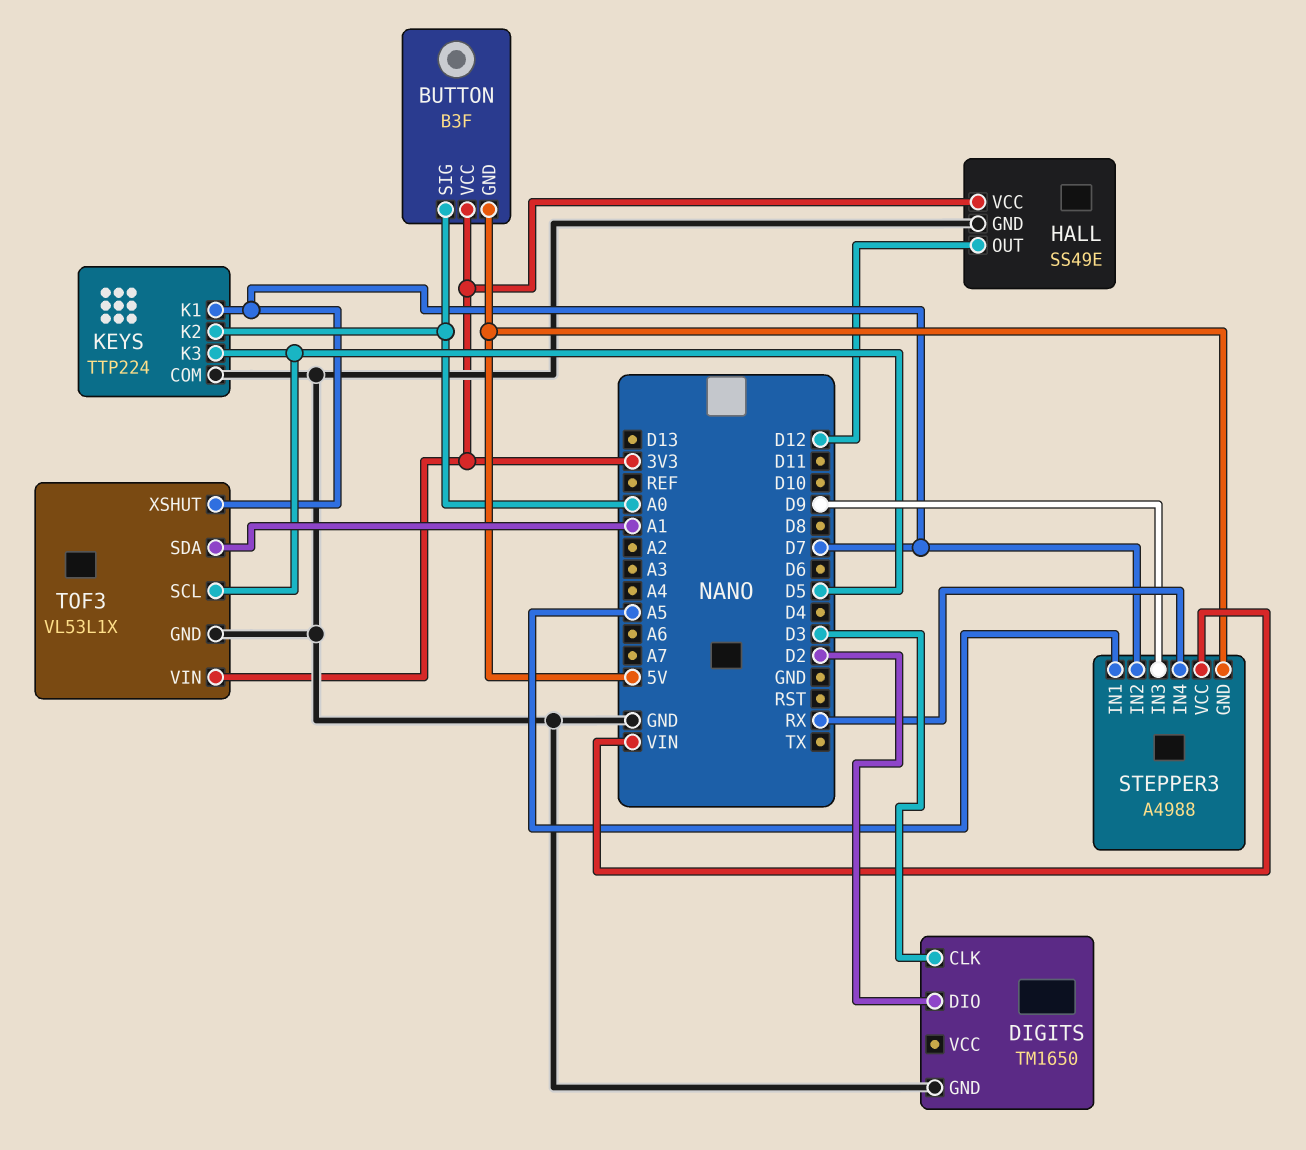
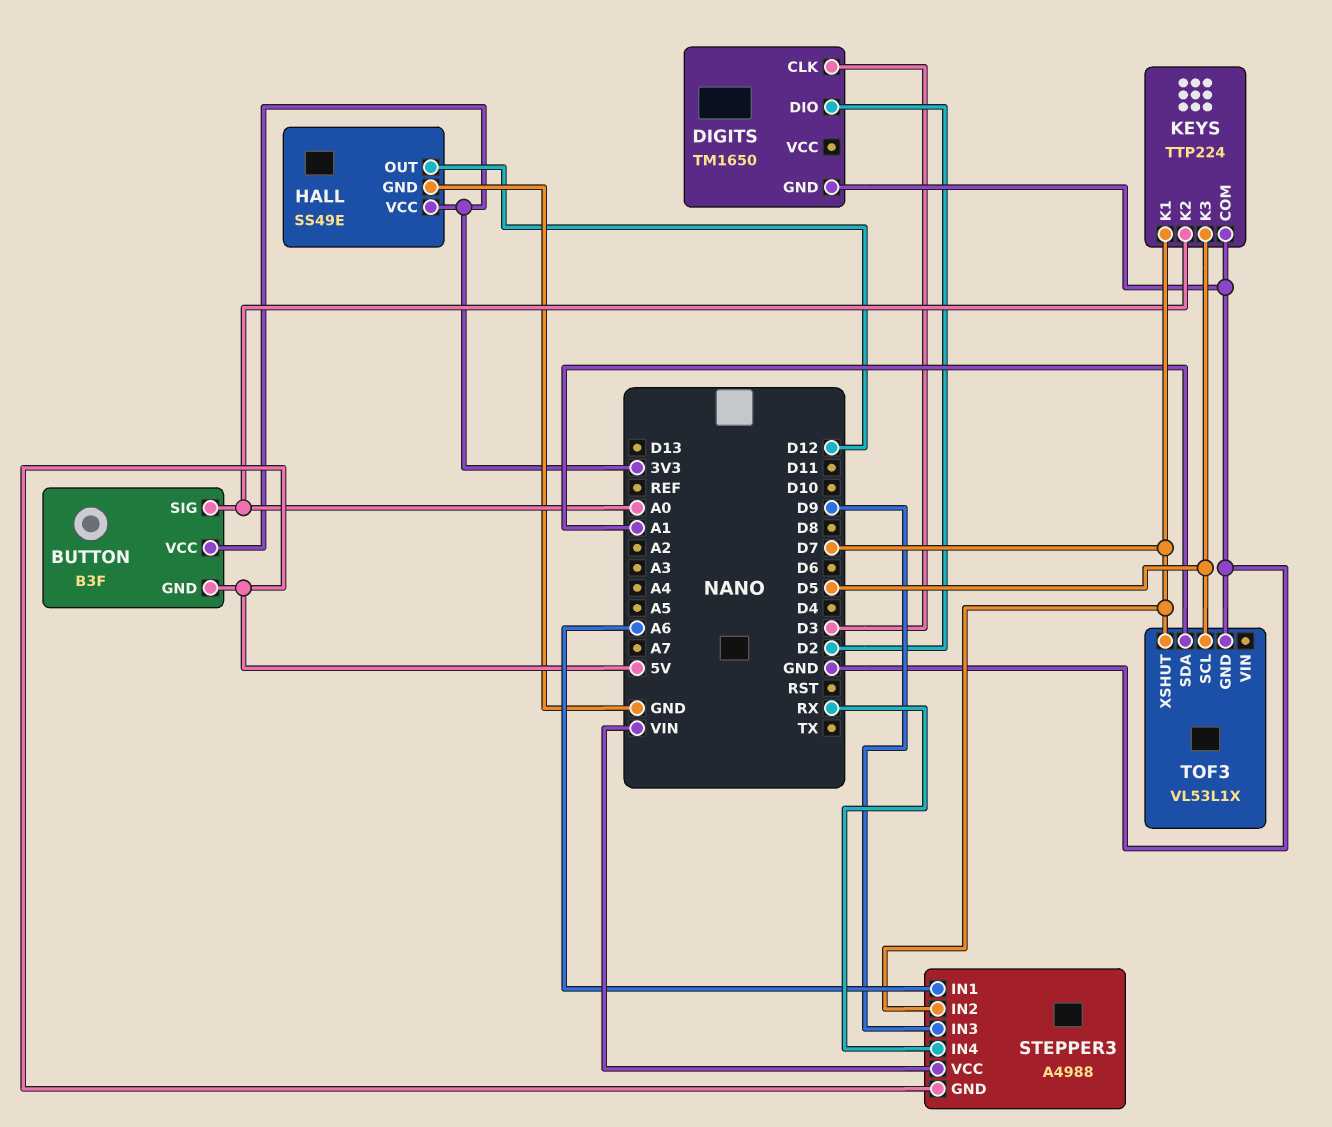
STEPPER3 pin IN1: A5 -> A6
TOF3 pin VIN: 3V3 -> none

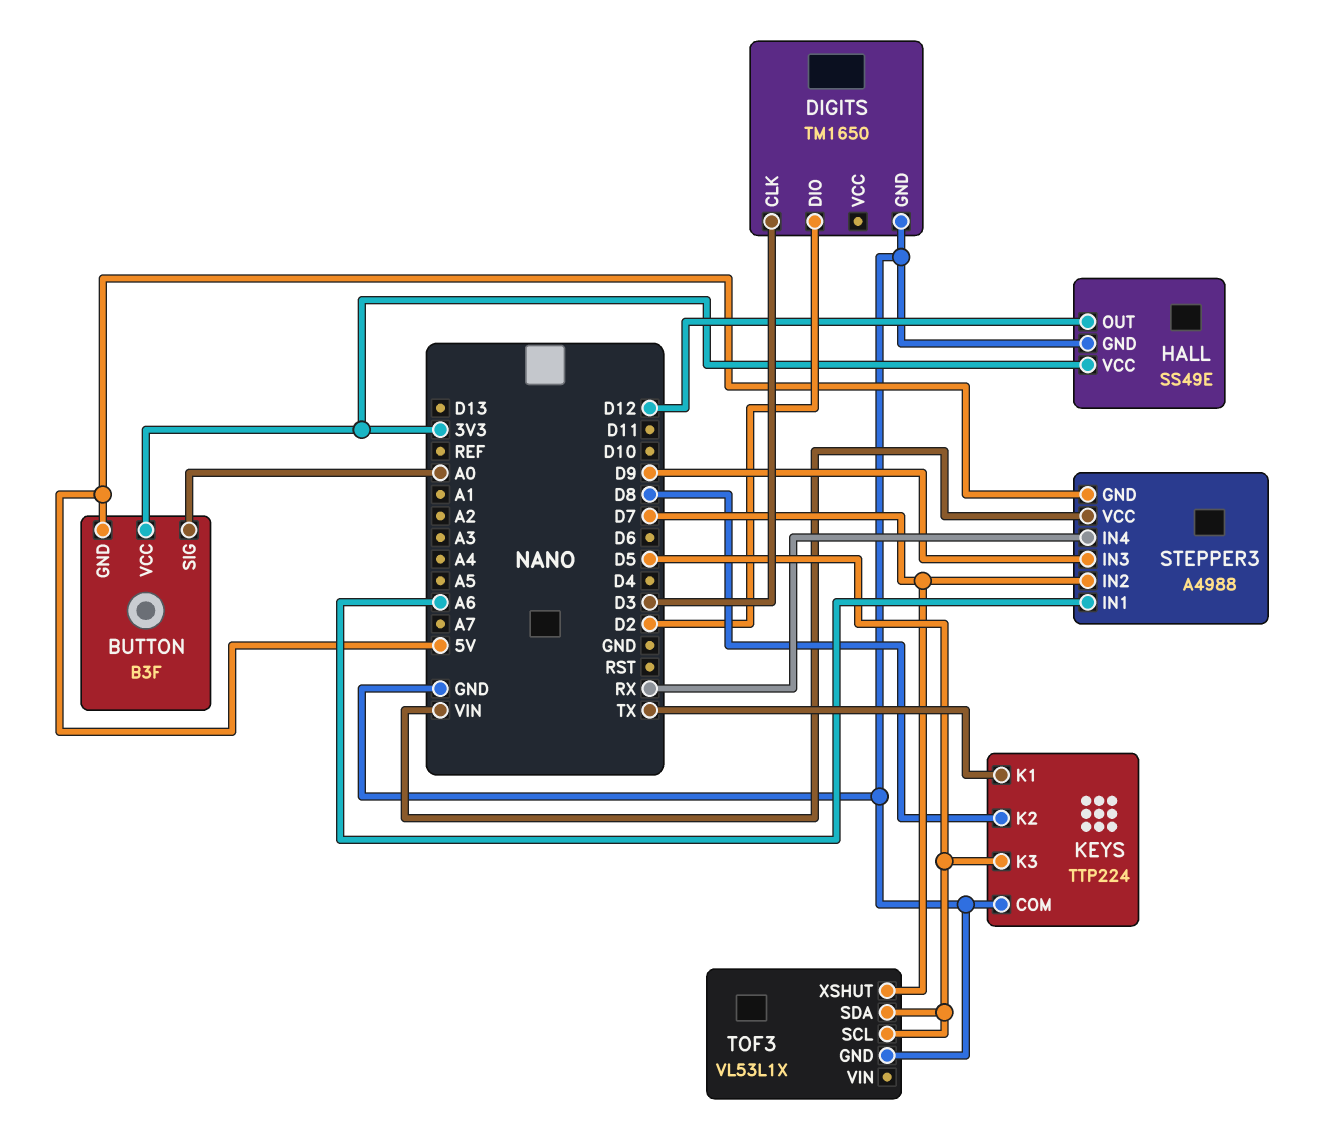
KEYS pin K1: D7 -> TX
KEYS pin K2: A0 -> D8
TOF3 pin SDA: A1 -> D5

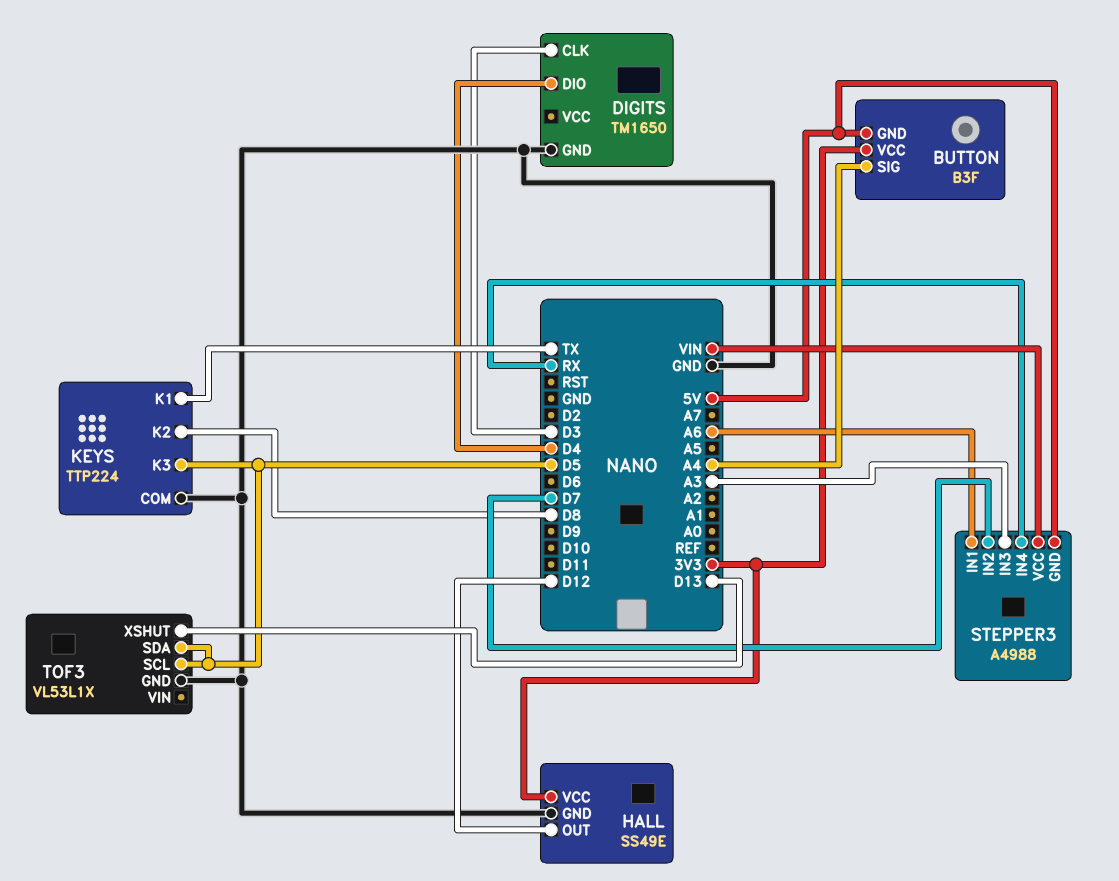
BUTTON pin SIG: A0 -> A4
DIGITS pin DIO: D2 -> D4
STEPPER3 pin IN3: D9 -> A3
TOF3 pin XSHUT: D7 -> D13

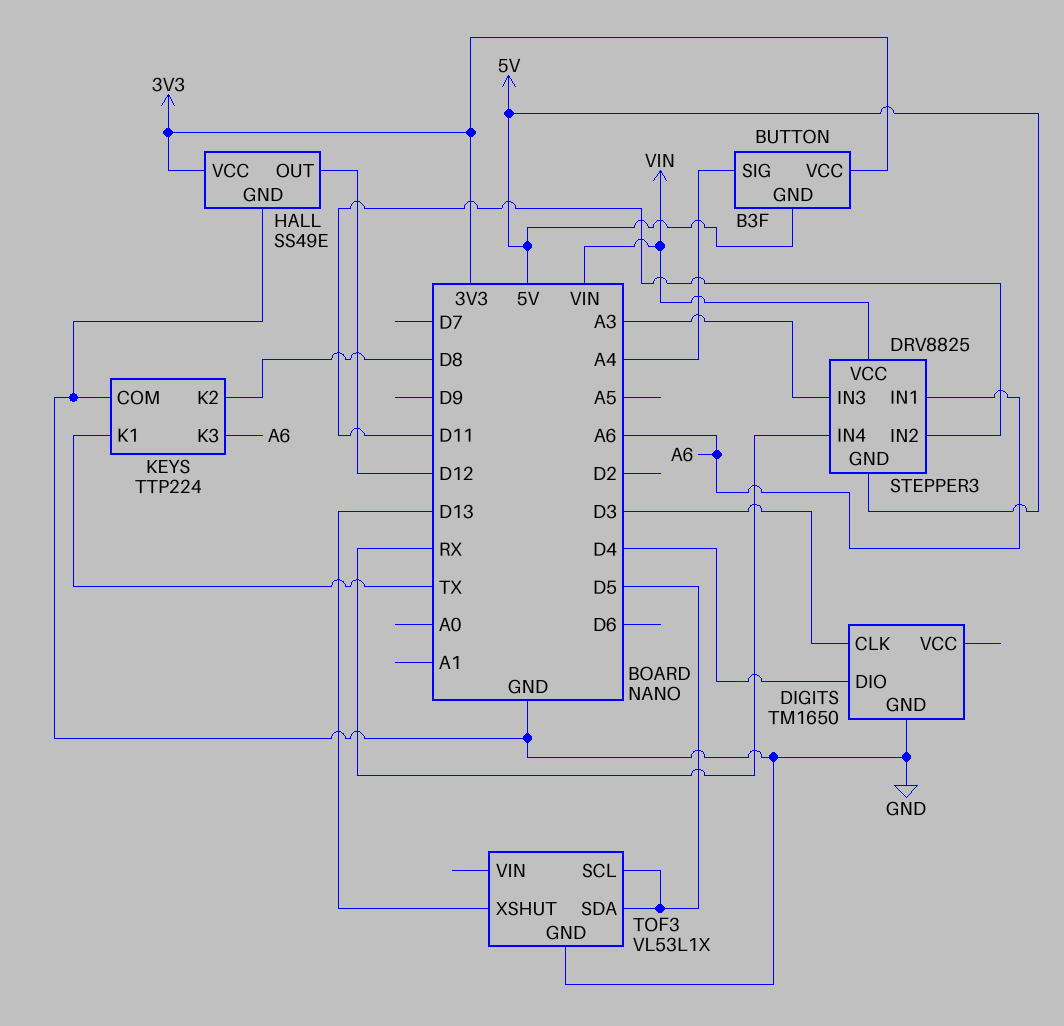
KEYS pin K3: D5 -> A6
STEPPER3: A4988 -> DRV8825
STEPPER3 pin IN2: D7 -> D11

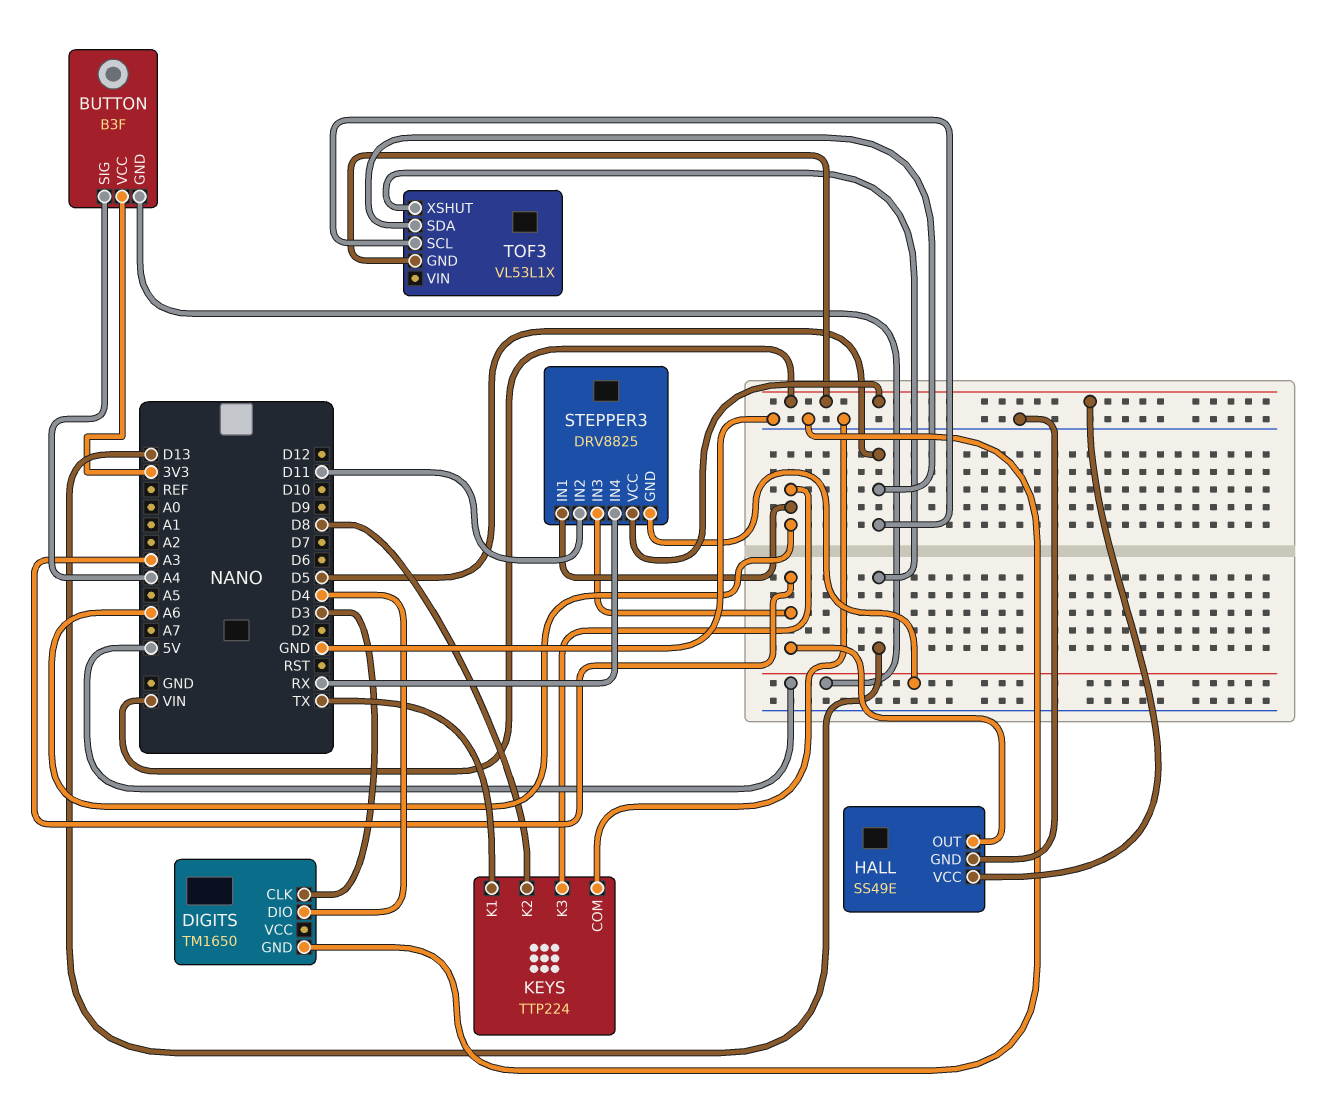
HALL pin OUT: D12 -> A3
HALL pin VCC: 3V3 -> VIN
TOF3 pin GND: GND -> VIN

